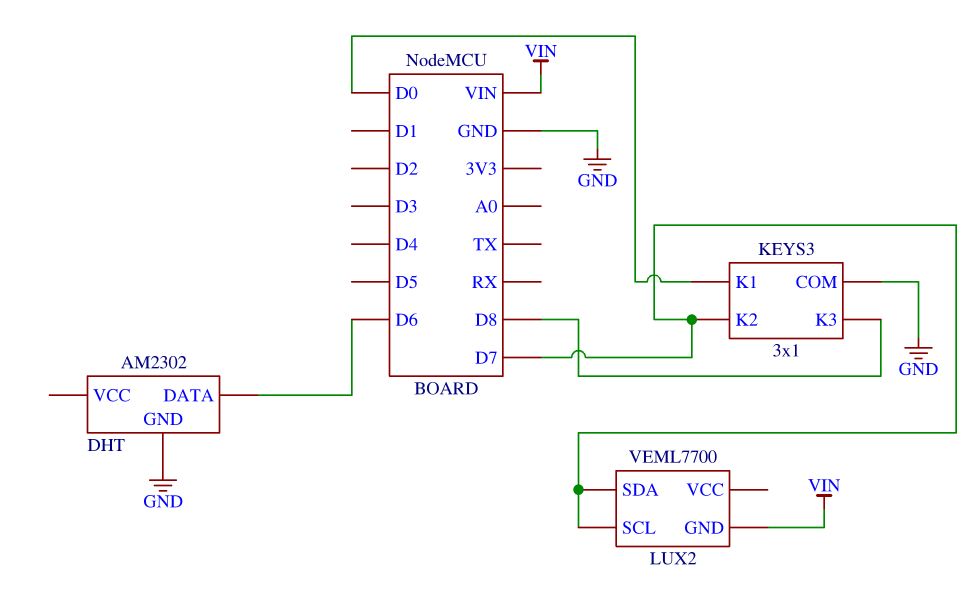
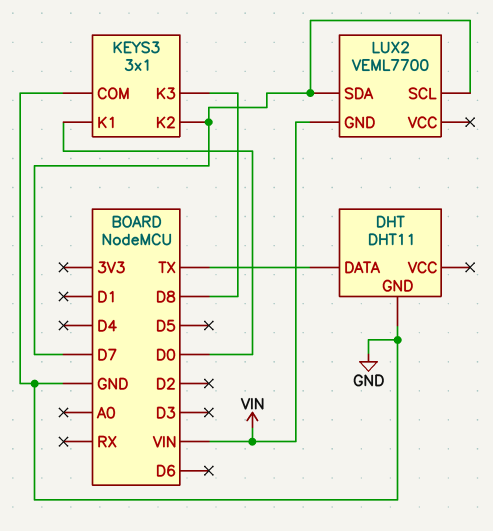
DHT: AM2302 -> DHT11
DHT pin DATA: D6 -> TX

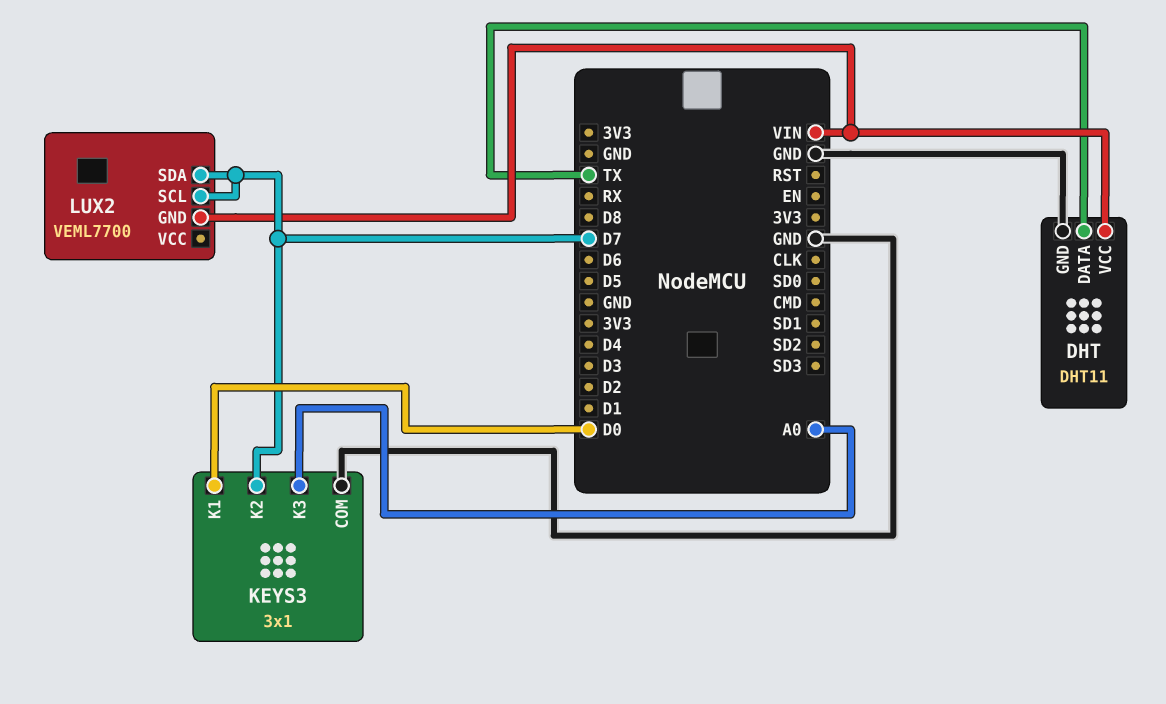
DHT pin VCC: none -> VIN
KEYS3 pin K3: D8 -> A0

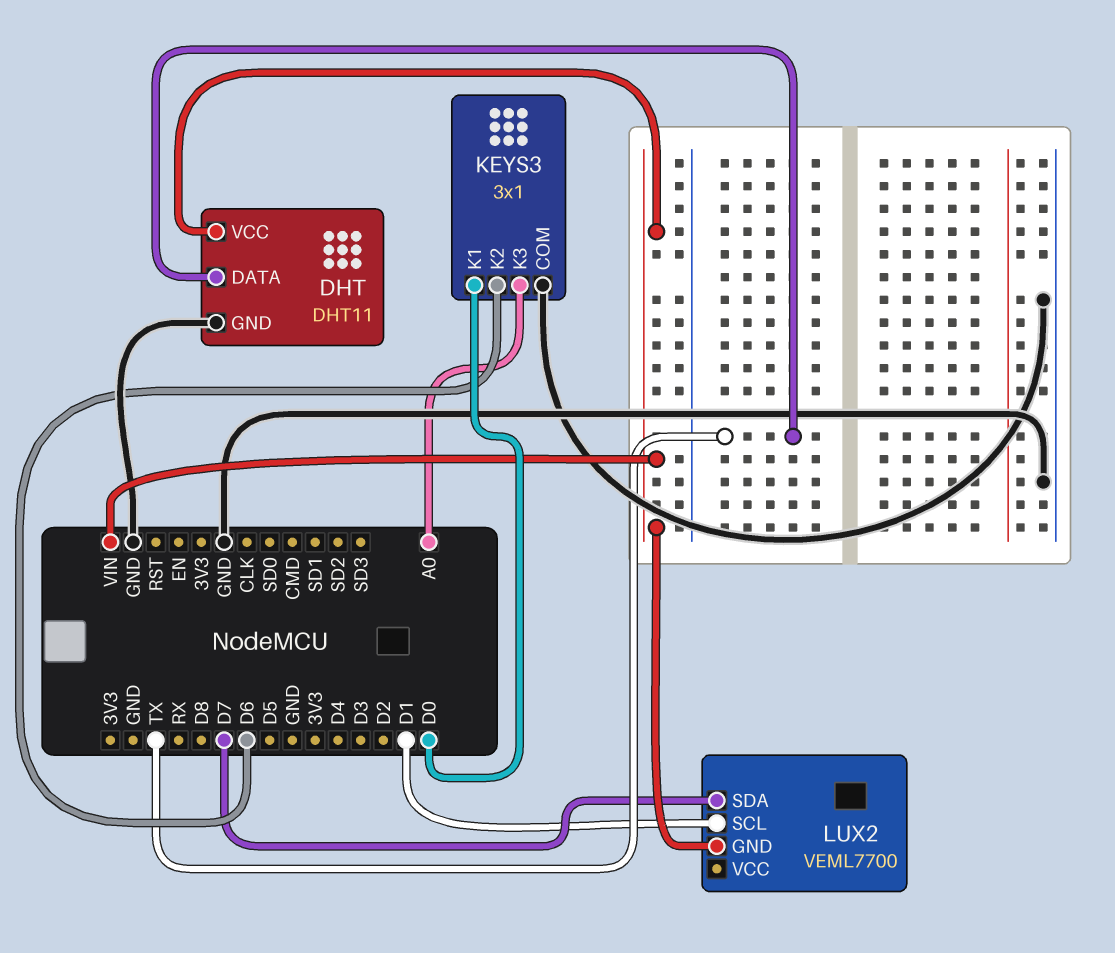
KEYS3 pin K2: D7 -> D6
LUX2 pin SCL: D7 -> D1

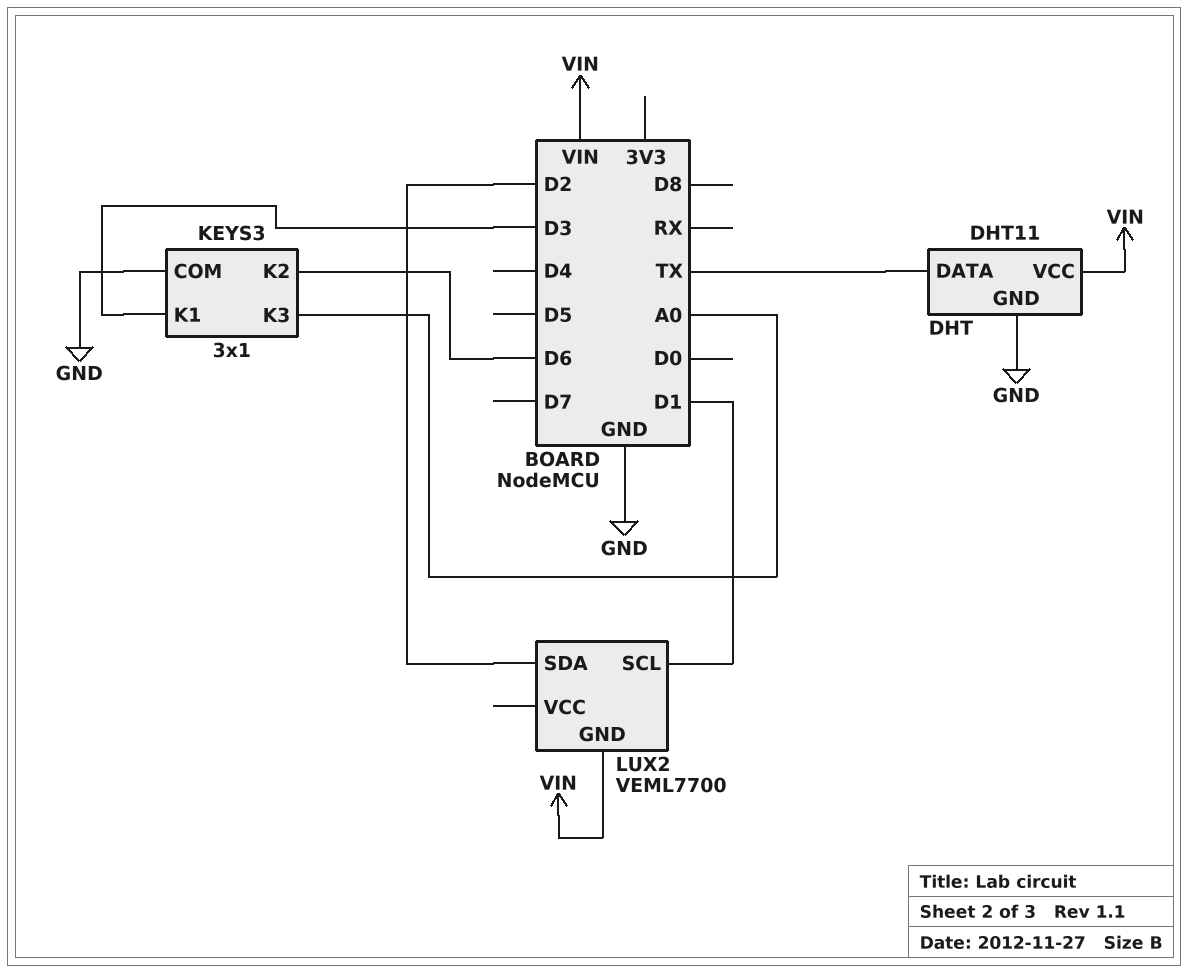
KEYS3 pin K1: D0 -> D3
LUX2 pin SDA: D7 -> D2

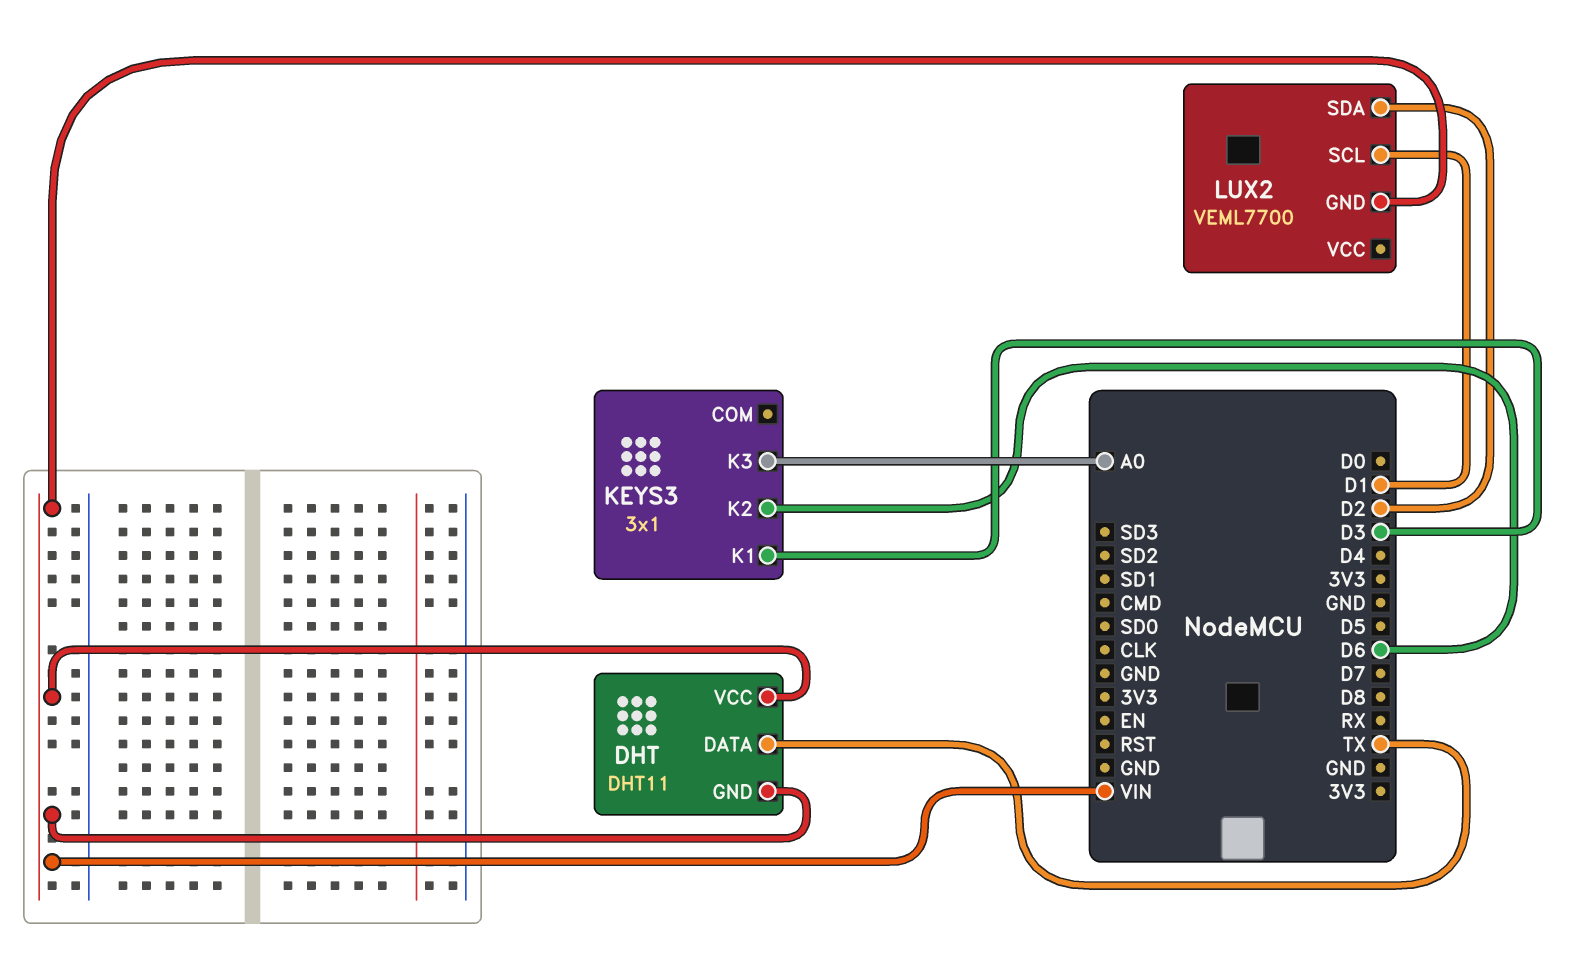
DHT pin GND: GND -> VIN
KEYS3 pin COM: GND -> none

